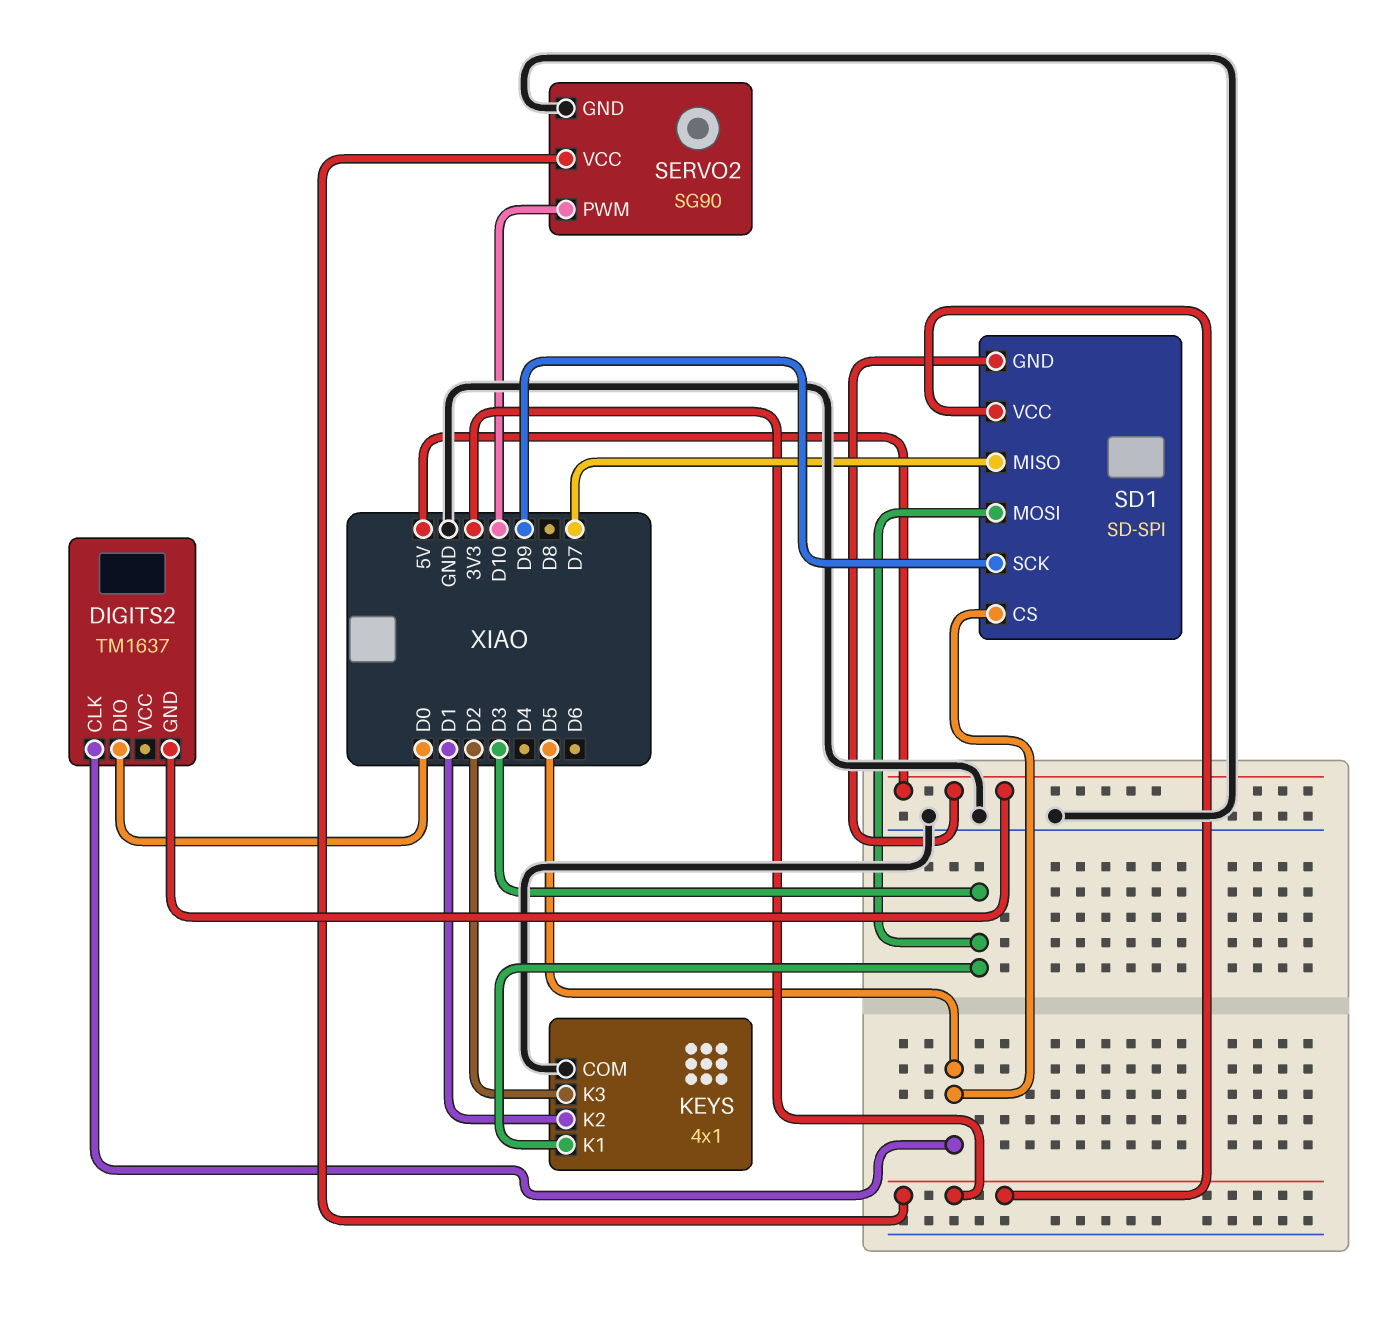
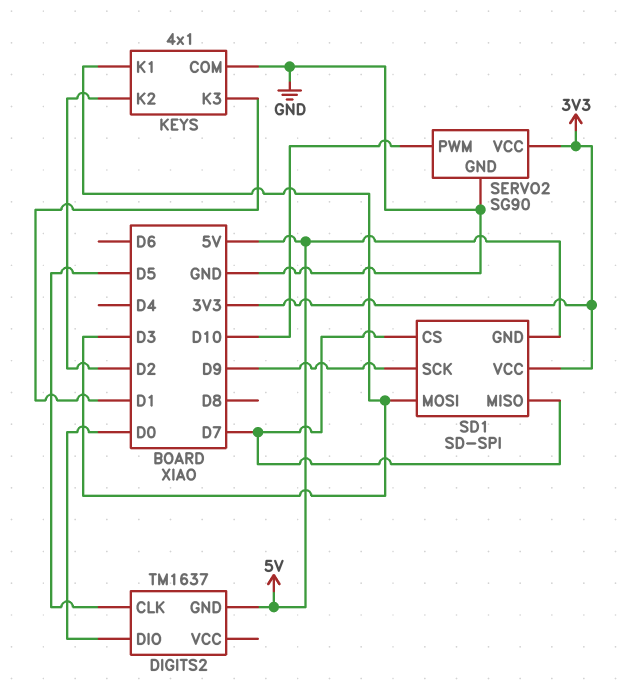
KEYS pin K2: D1 -> D2
KEYS pin K3: D2 -> D1
SD1 pin CS: D5 -> D7

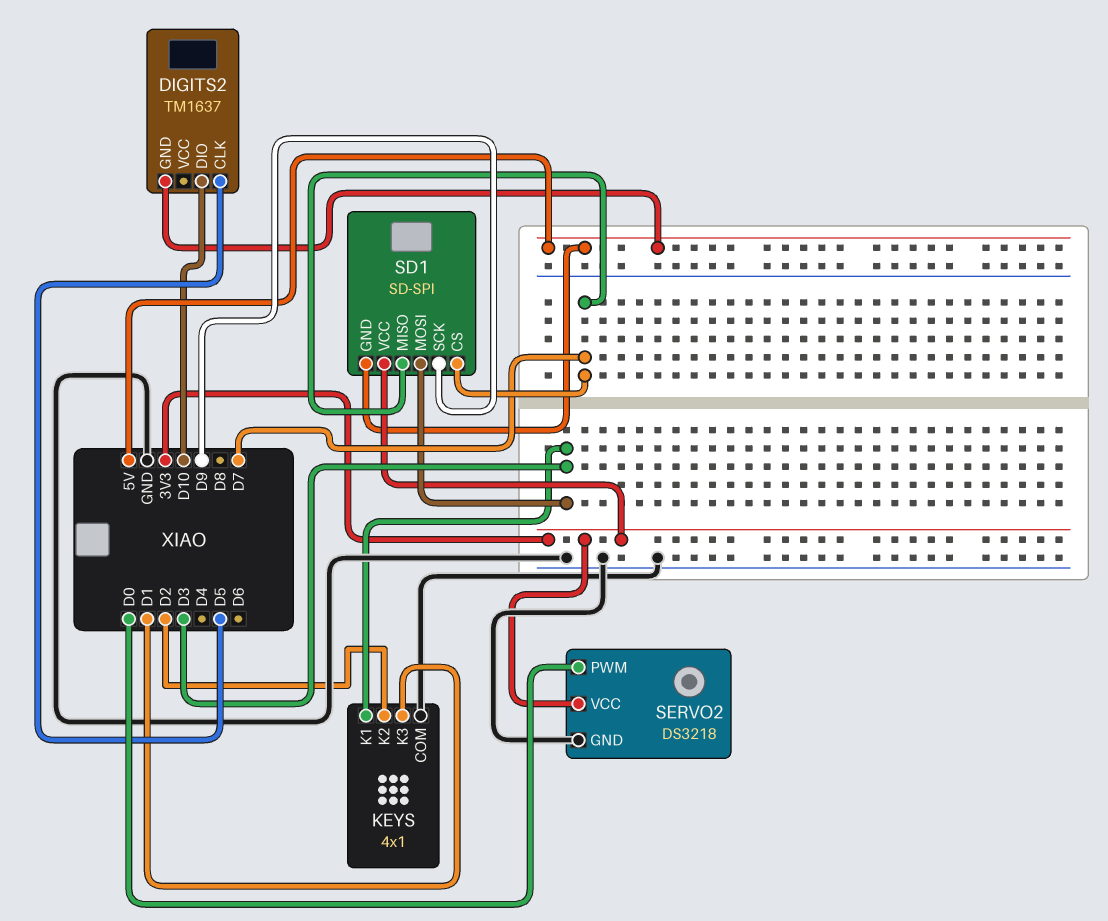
DIGITS2 pin DIO: D0 -> D10
SERVO2: SG90 -> DS3218
SERVO2 pin PWM: D10 -> D0

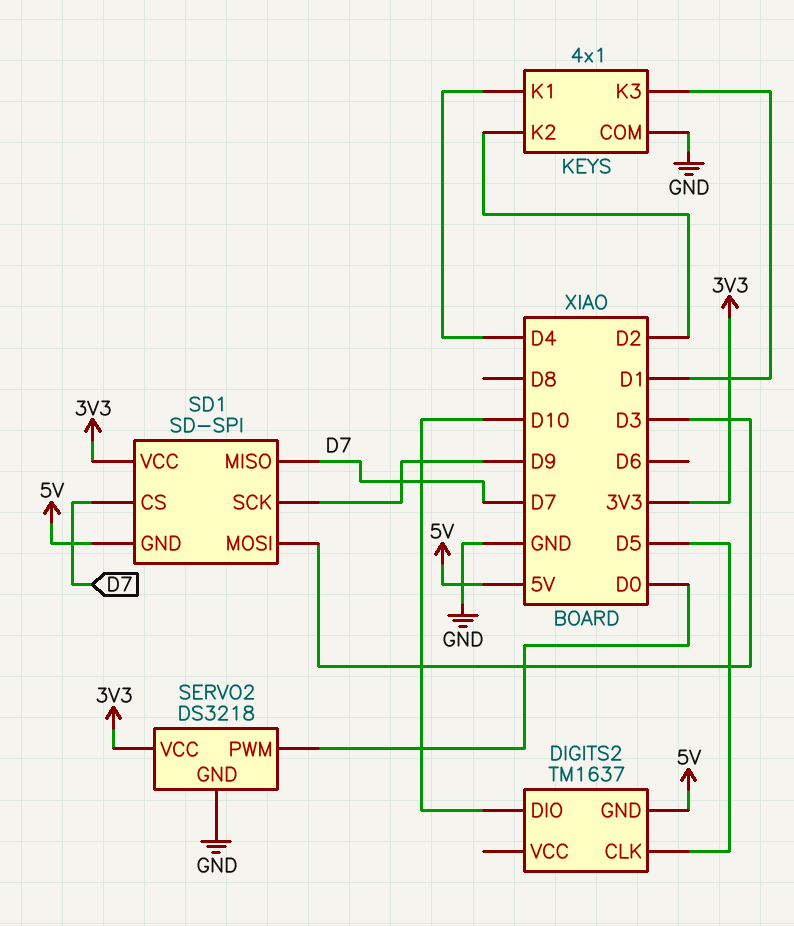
KEYS pin K1: D3 -> D4

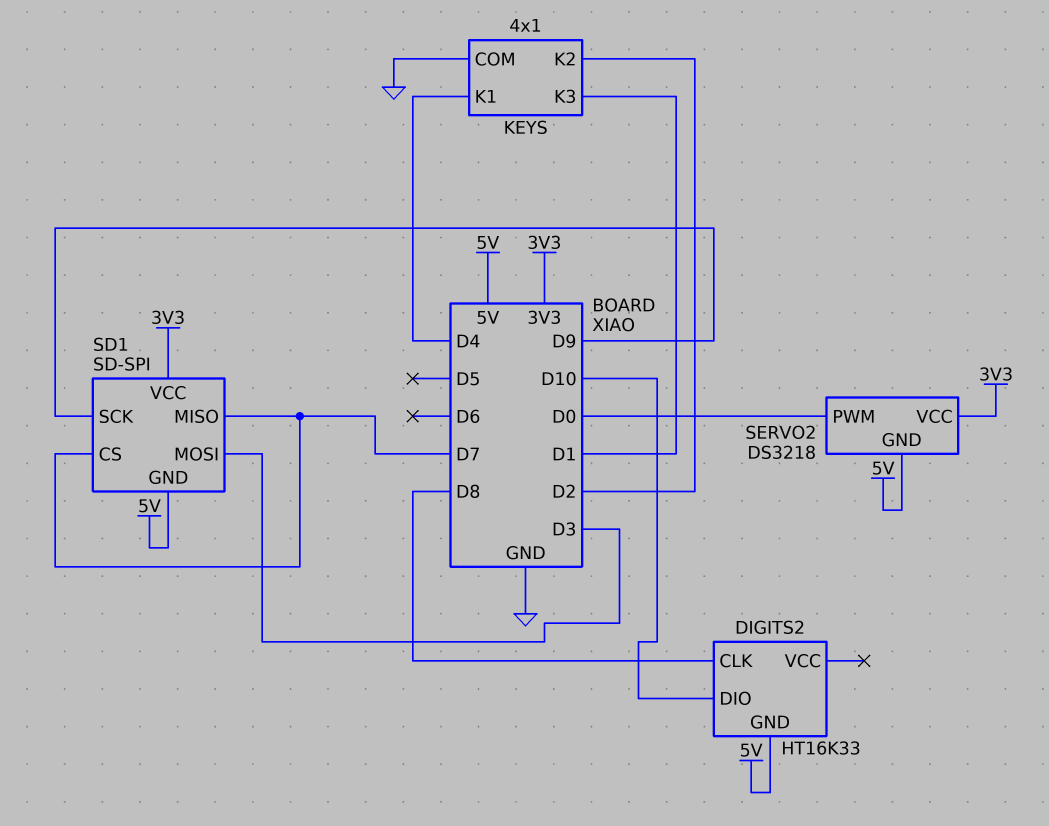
DIGITS2: TM1637 -> HT16K33
DIGITS2 pin CLK: D5 -> D8
SERVO2 pin GND: GND -> 5V

